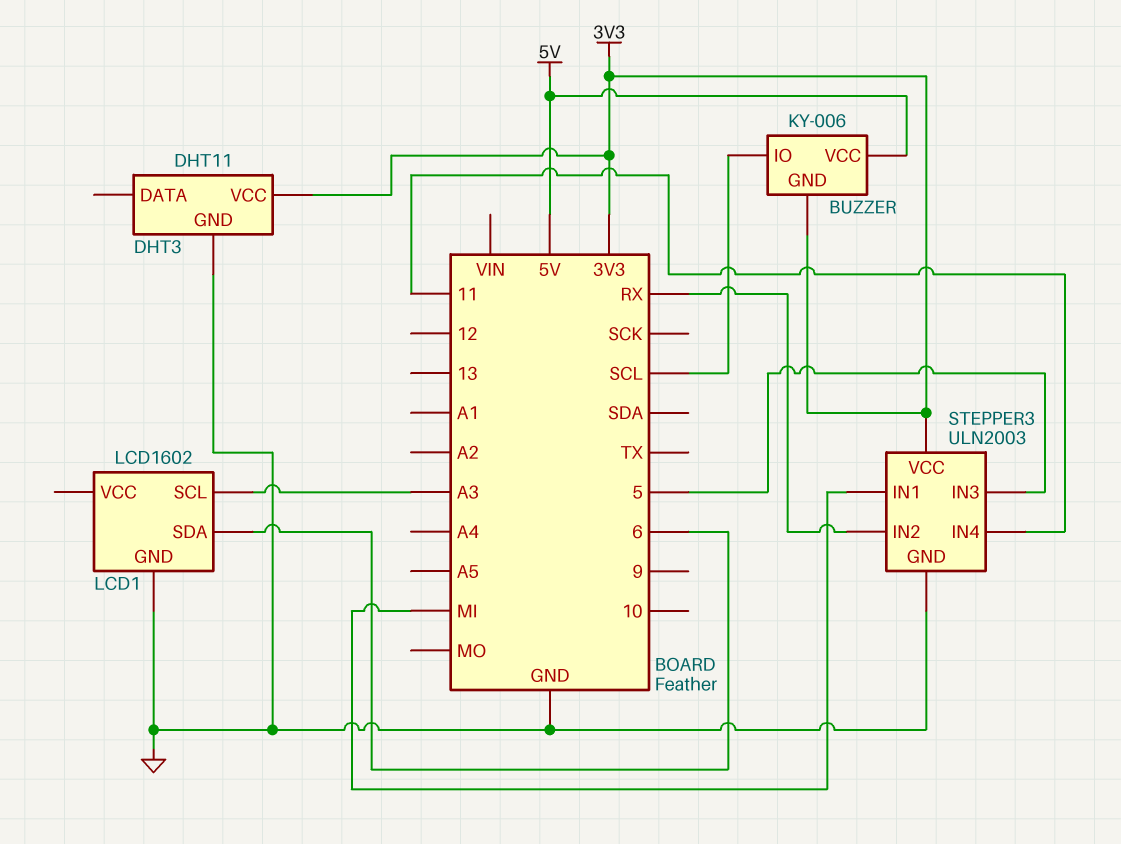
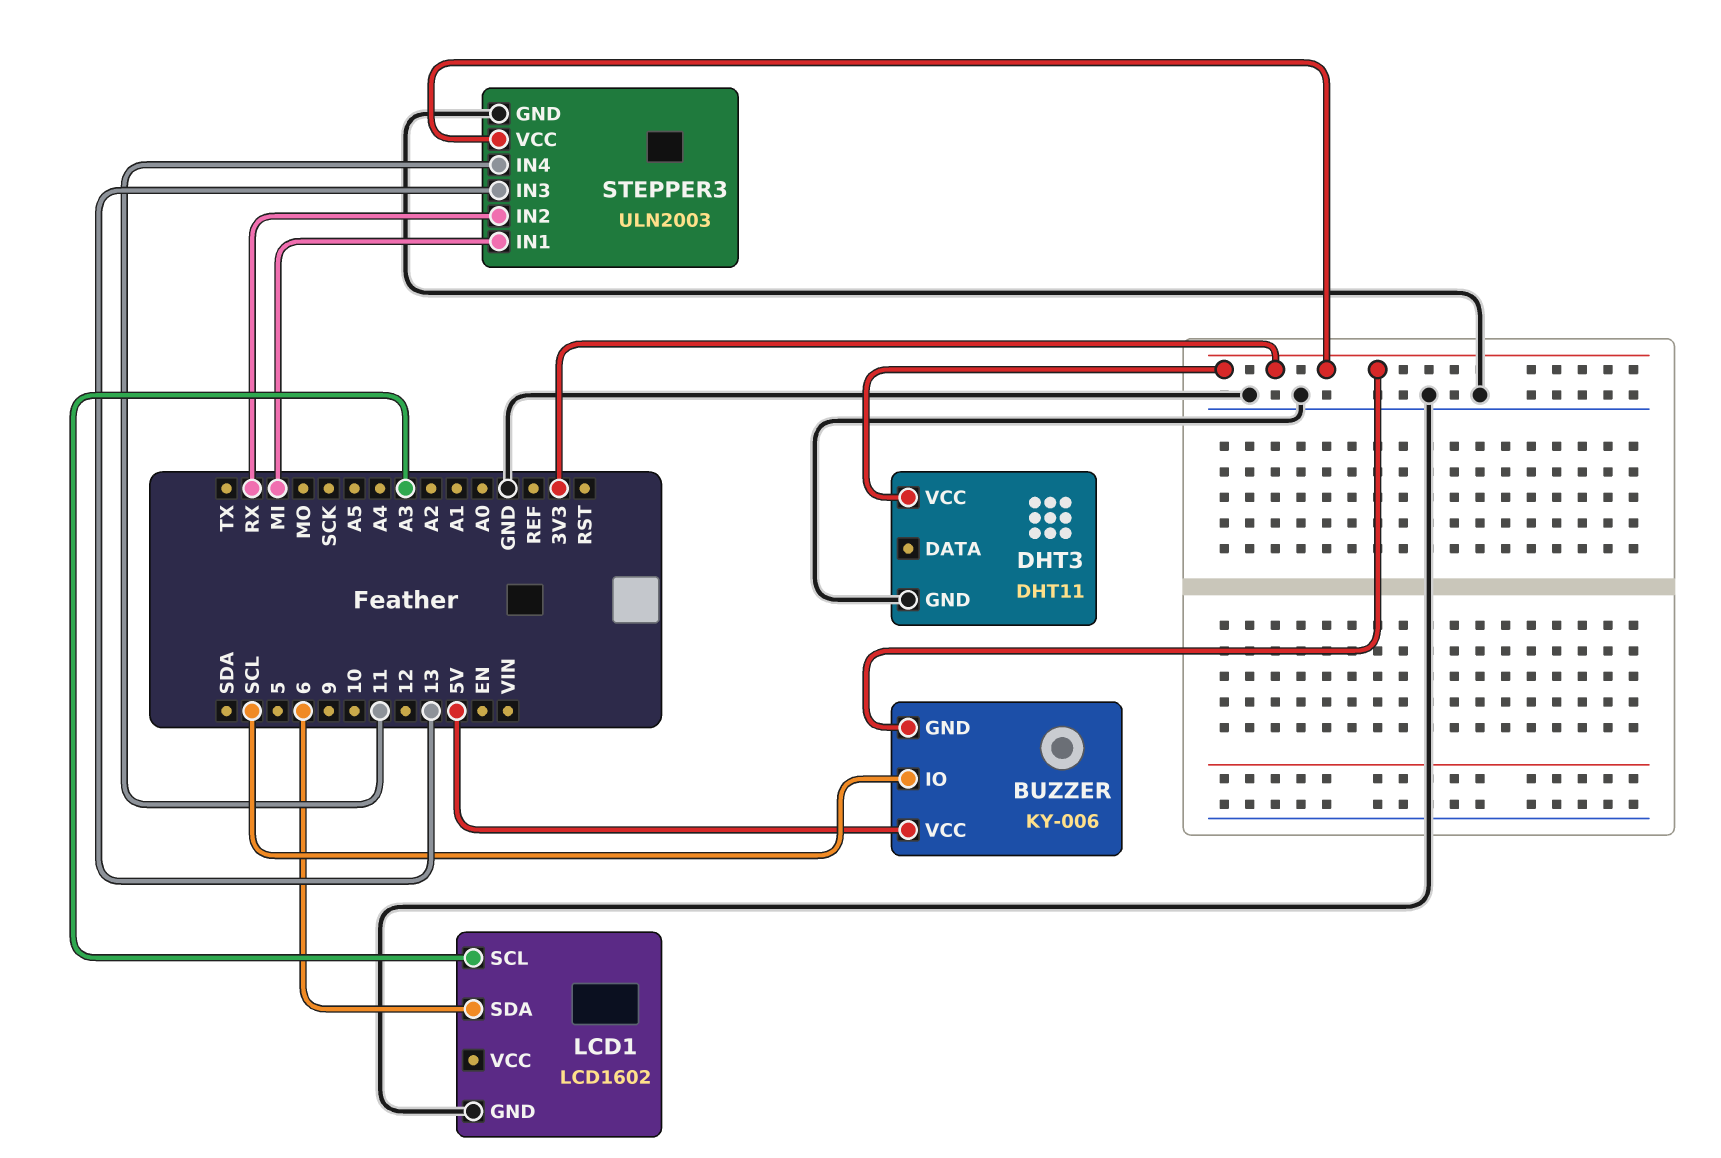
STEPPER3 pin IN3: 5 -> 13

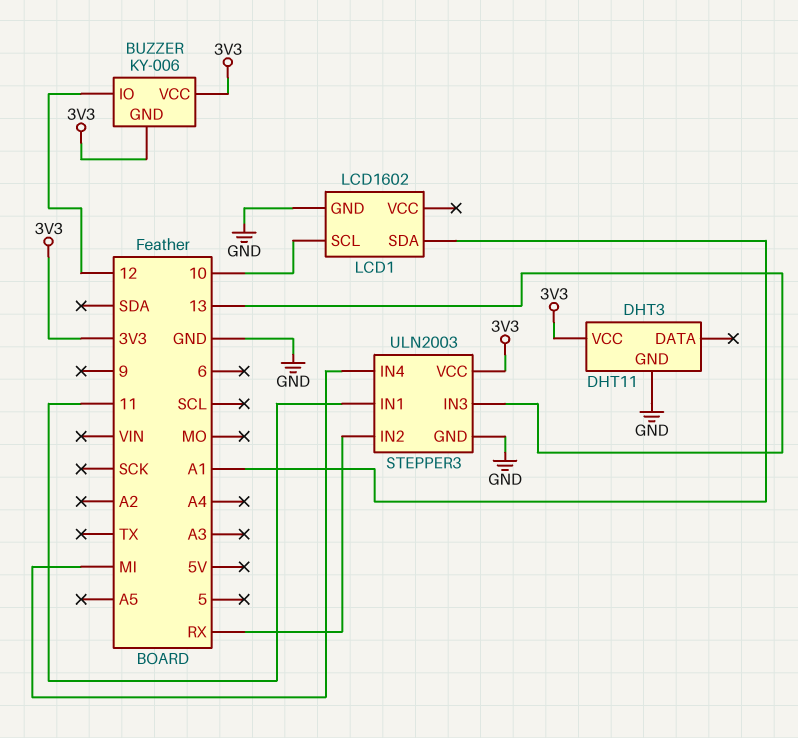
BUZZER pin IO: SCL -> 12
BUZZER pin VCC: 5V -> 3V3
LCD1 pin SCL: A3 -> 10
LCD1 pin SDA: 6 -> A1
STEPPER3 pin IN1: MI -> 11
STEPPER3 pin IN4: 11 -> MI

